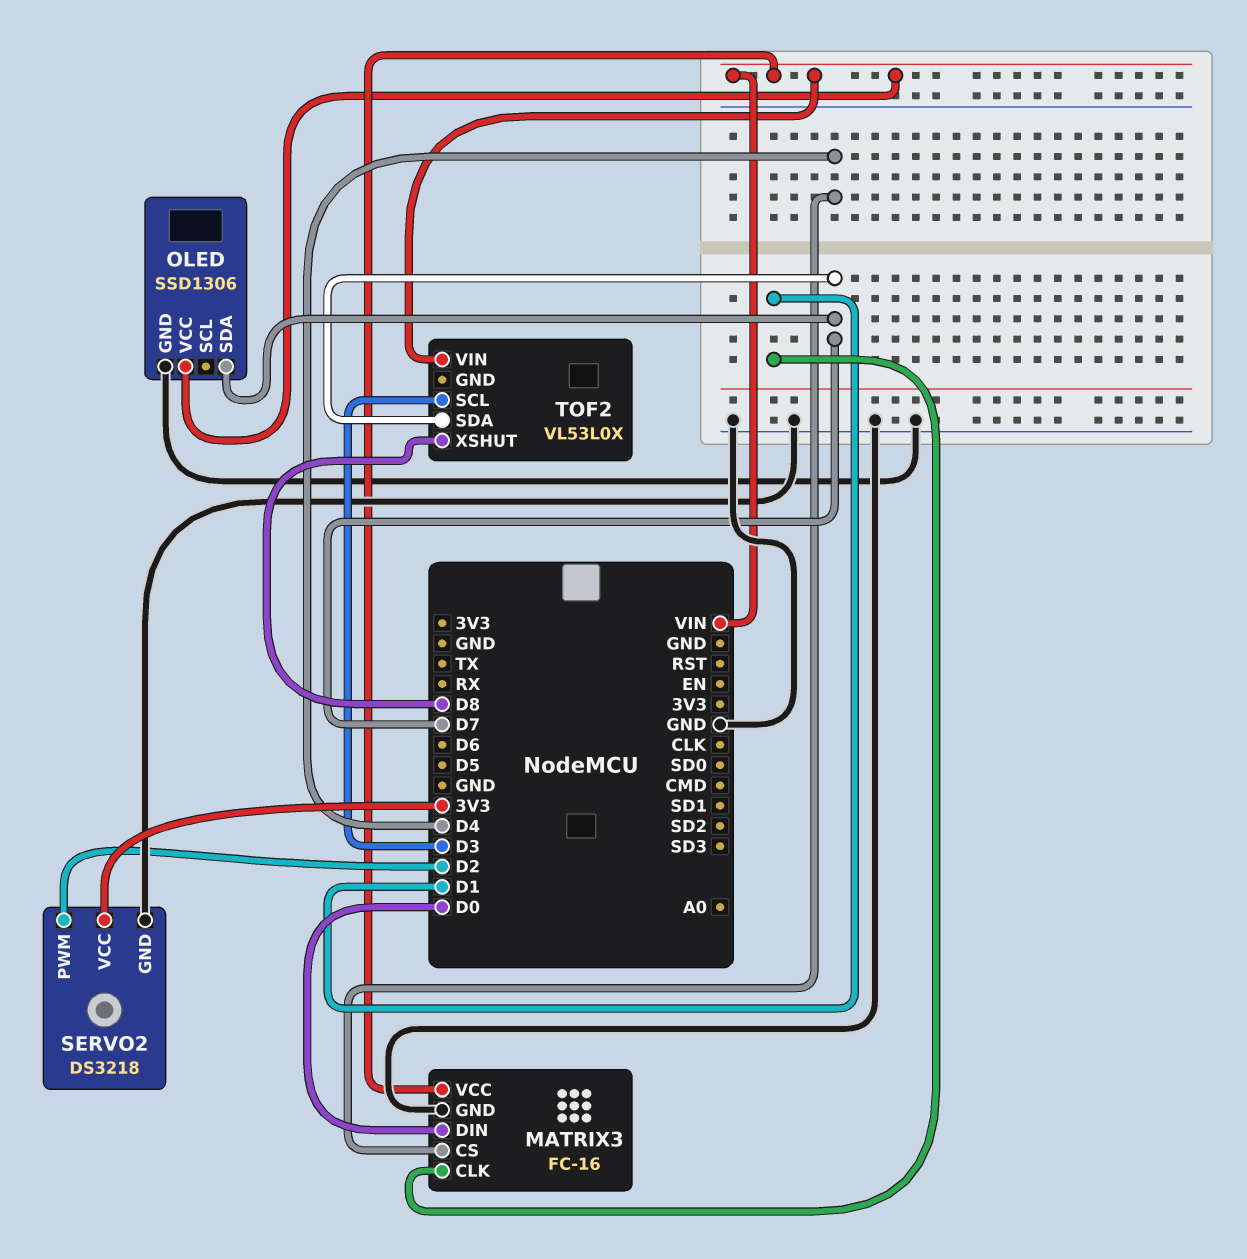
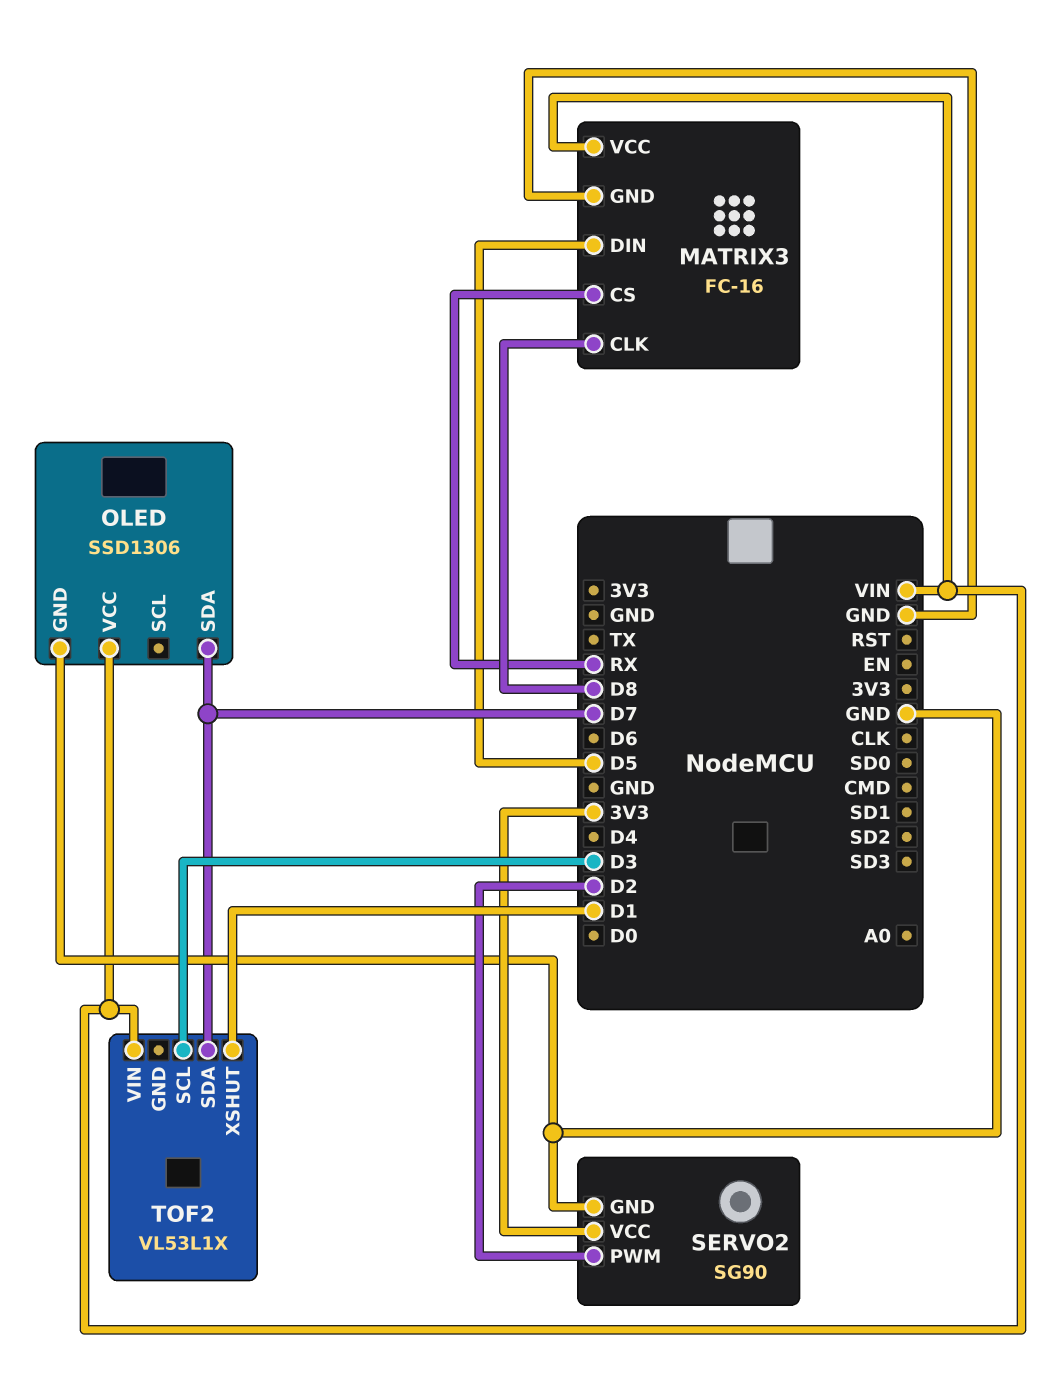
MATRIX3 pin CLK: D1 -> D8
MATRIX3 pin CS: D4 -> RX
MATRIX3 pin DIN: D0 -> D5
SERVO2: DS3218 -> SG90
TOF2: VL53L0X -> VL53L1X
TOF2 pin XSHUT: D8 -> D1

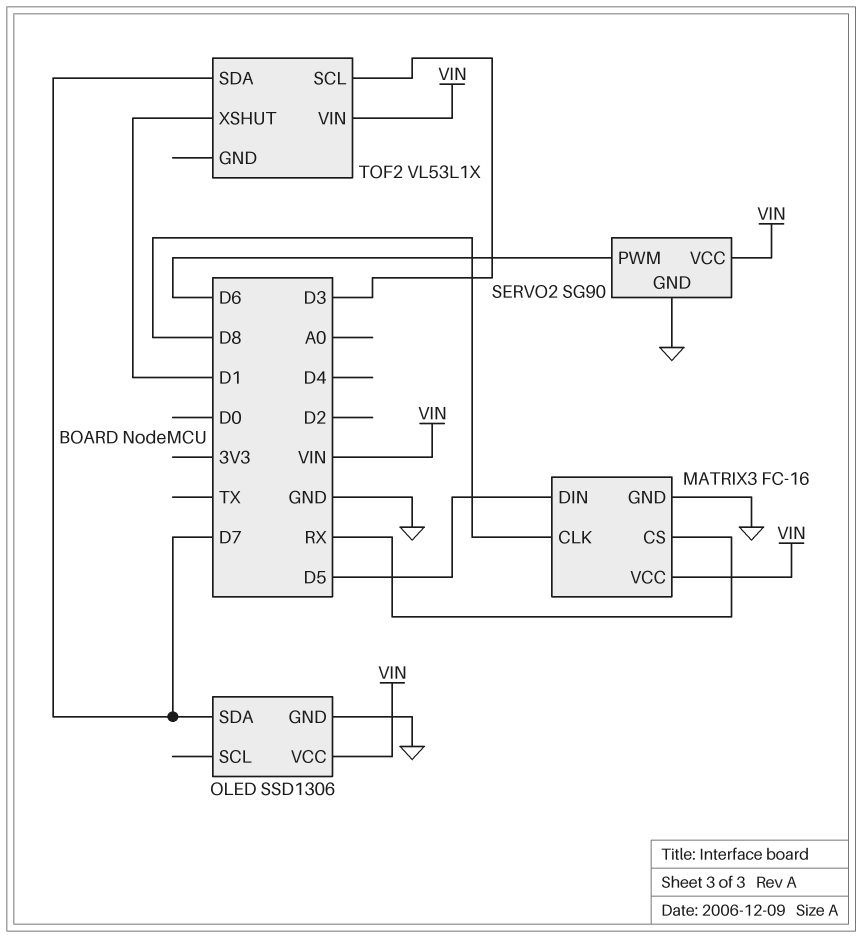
SERVO2 pin PWM: D2 -> D6
SERVO2 pin VCC: 3V3 -> VIN

